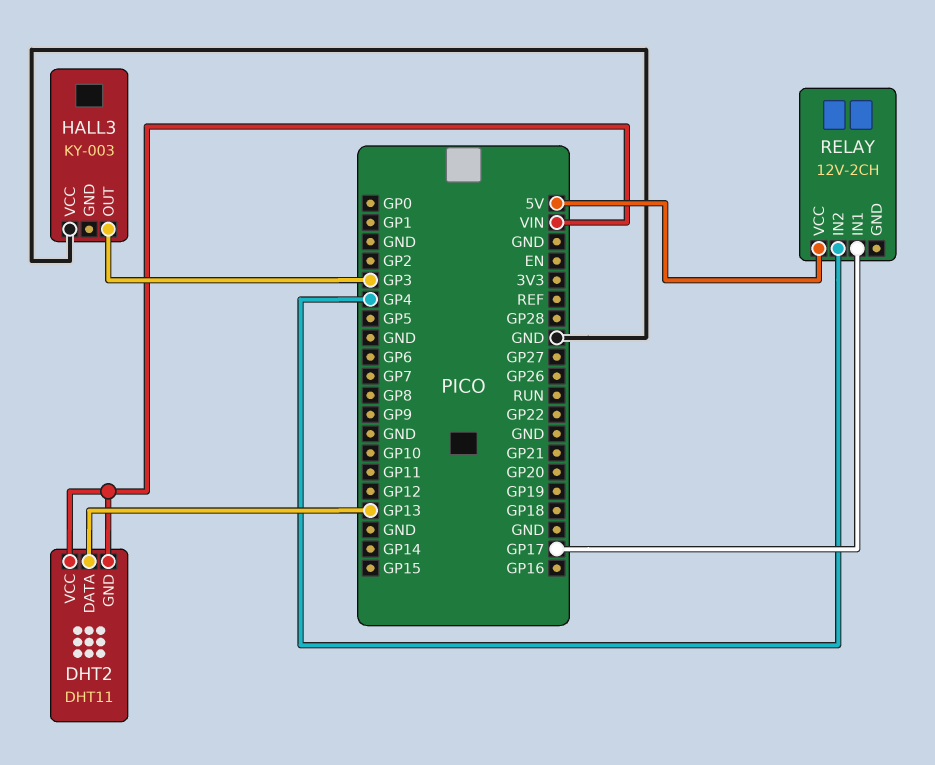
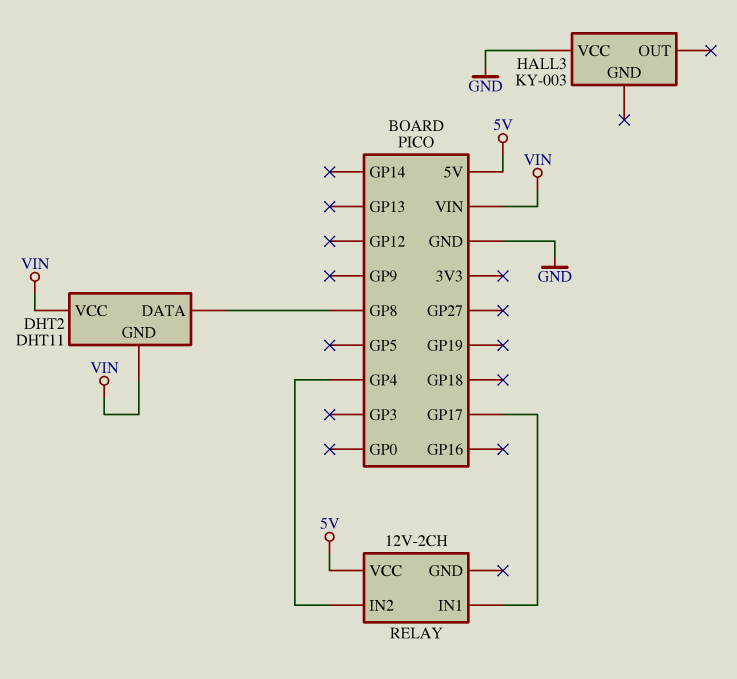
DHT2 pin DATA: GP13 -> GP8
HALL3 pin OUT: GP3 -> none

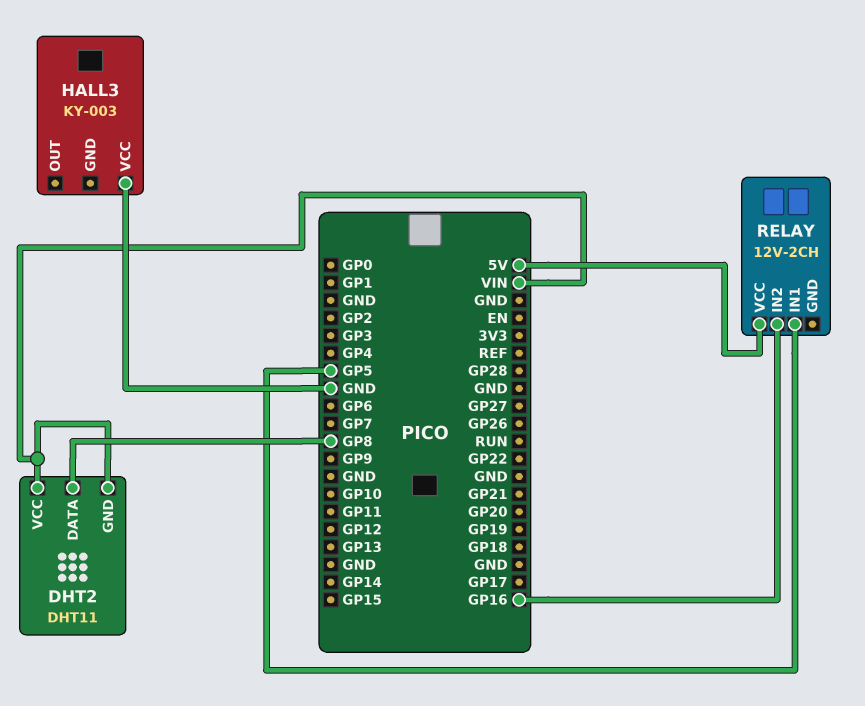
RELAY pin IN1: GP17 -> GP5
RELAY pin IN2: GP4 -> GP16

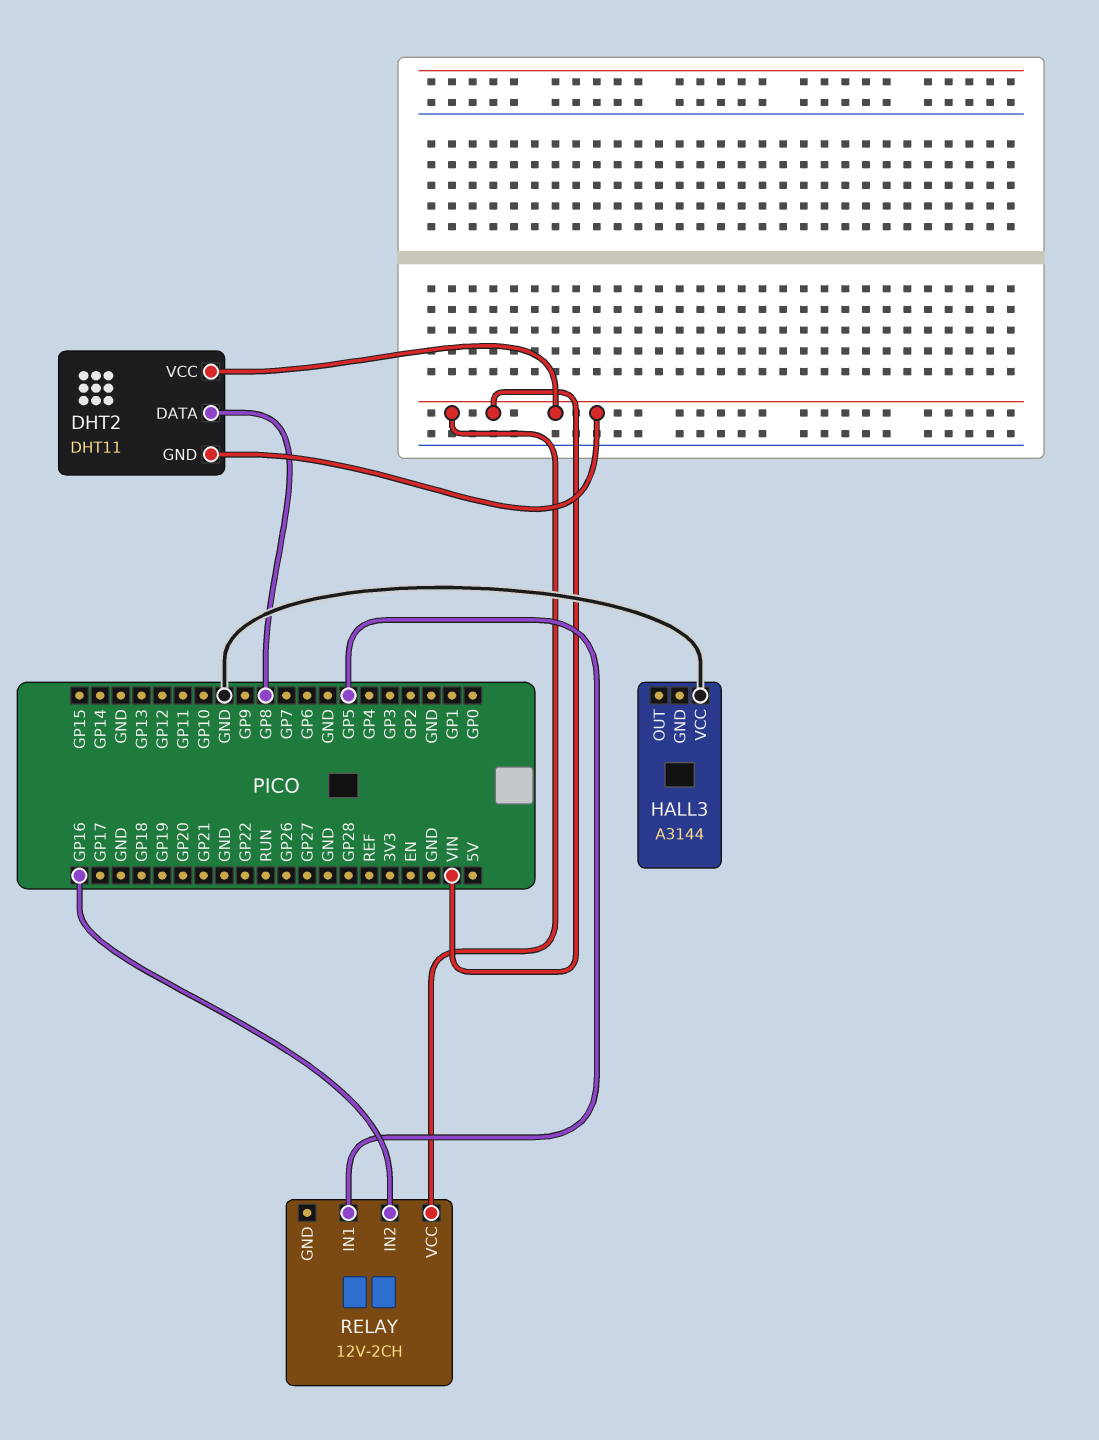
HALL3: KY-003 -> A3144
RELAY pin VCC: 5V -> VIN

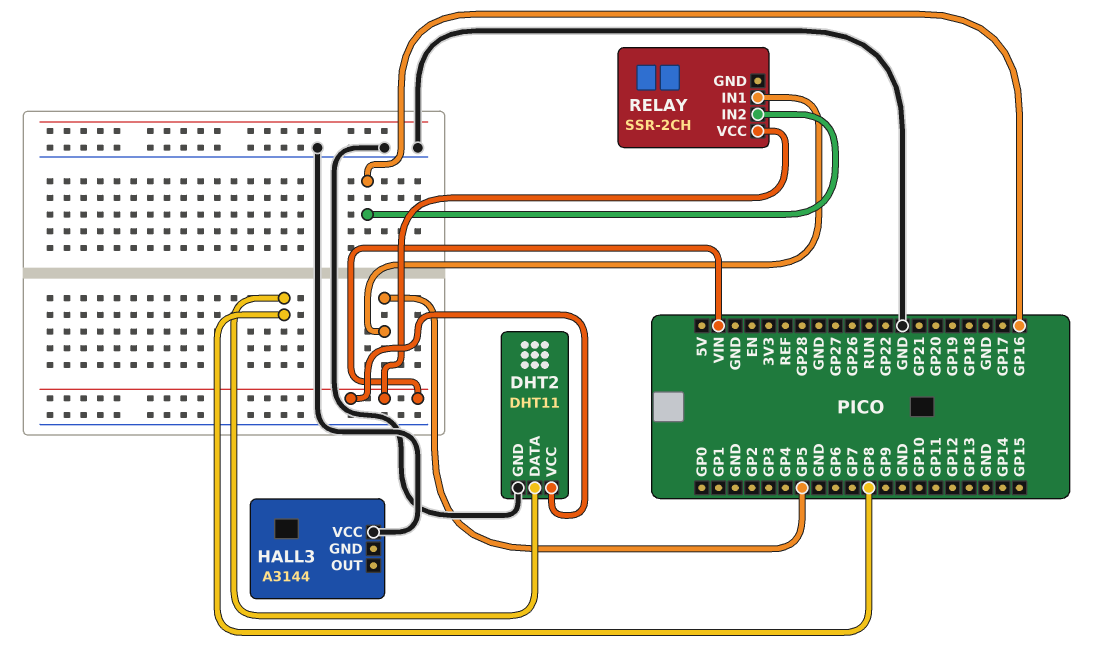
DHT2 pin GND: VIN -> GND
RELAY: 12V-2CH -> SSR-2CH

